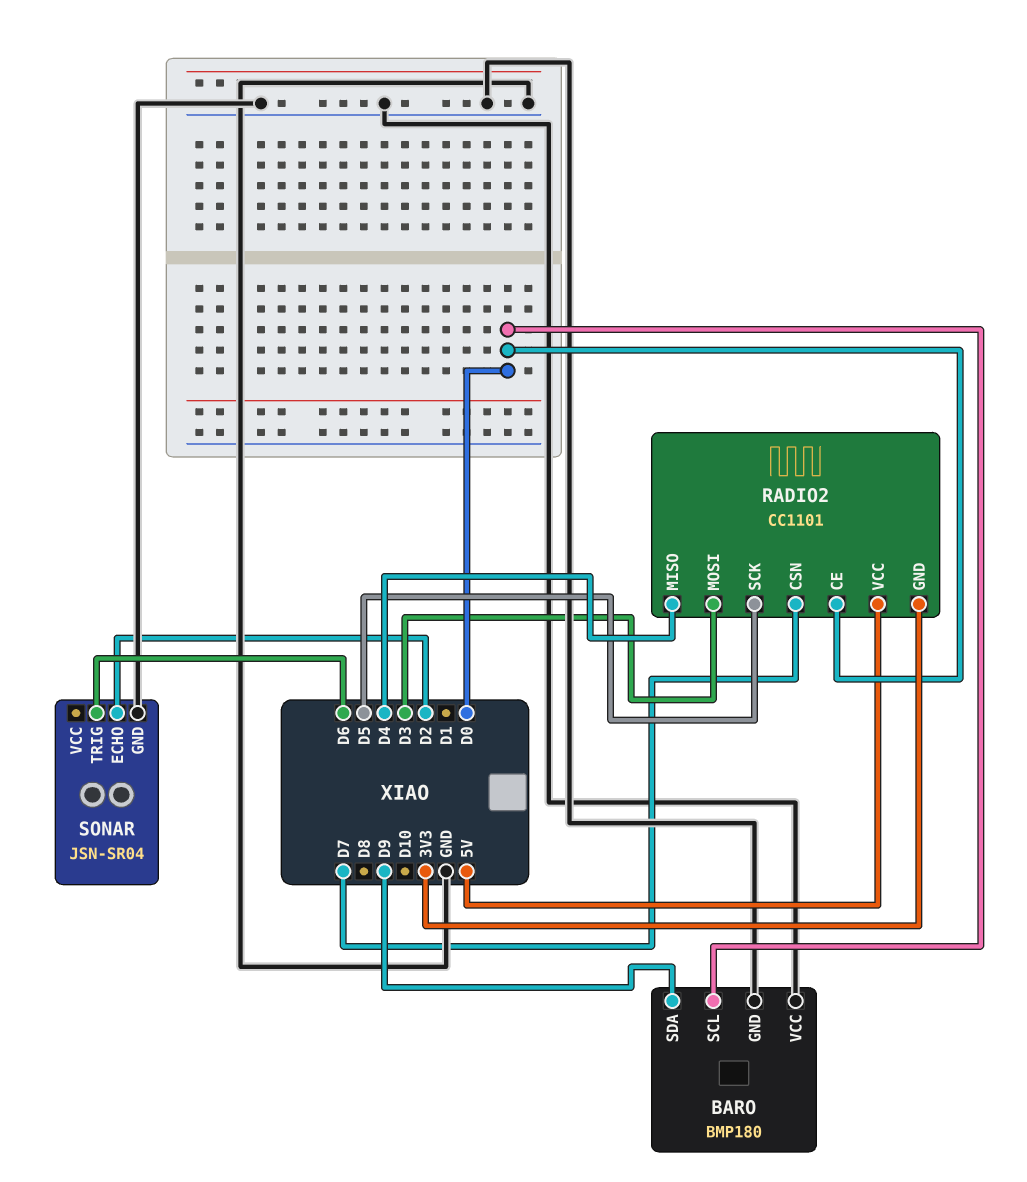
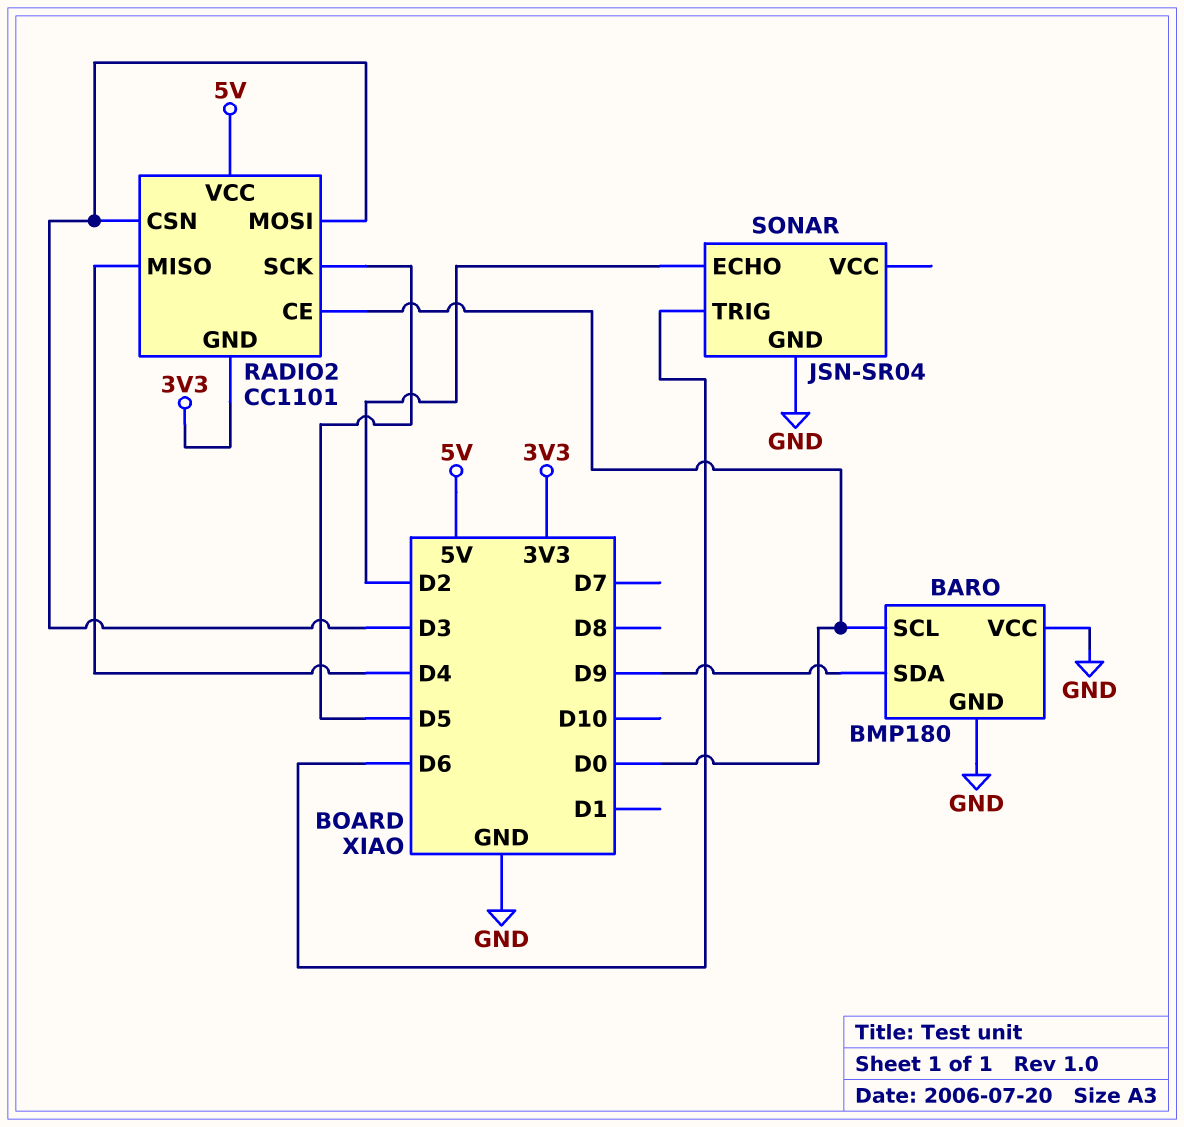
RADIO2 pin CSN: D7 -> D3

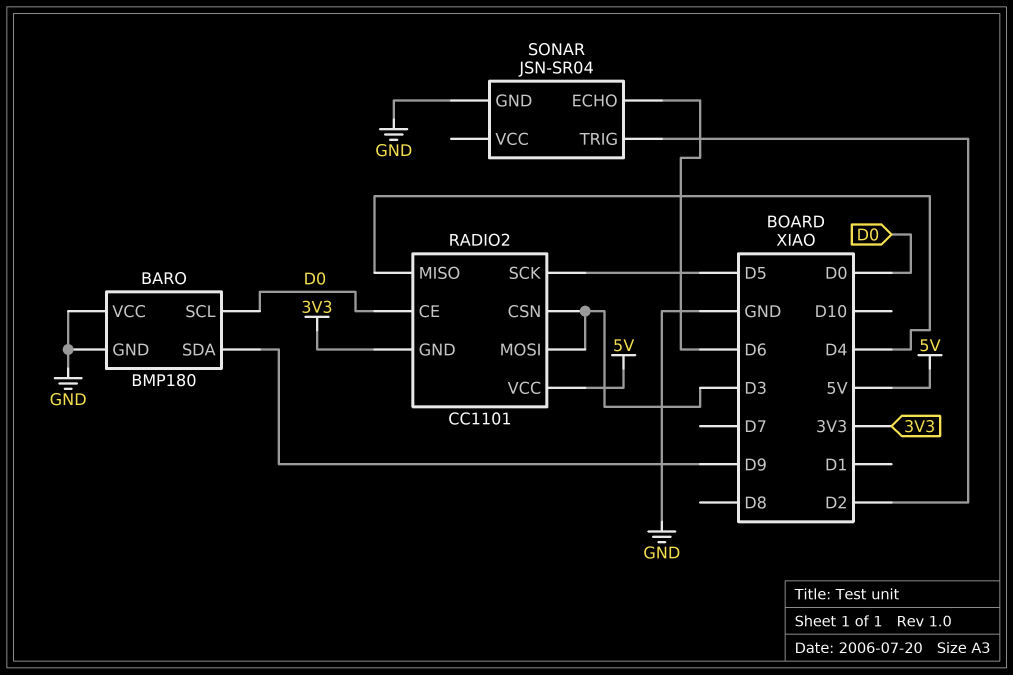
SONAR pin ECHO: D2 -> D6
SONAR pin TRIG: D6 -> D2

